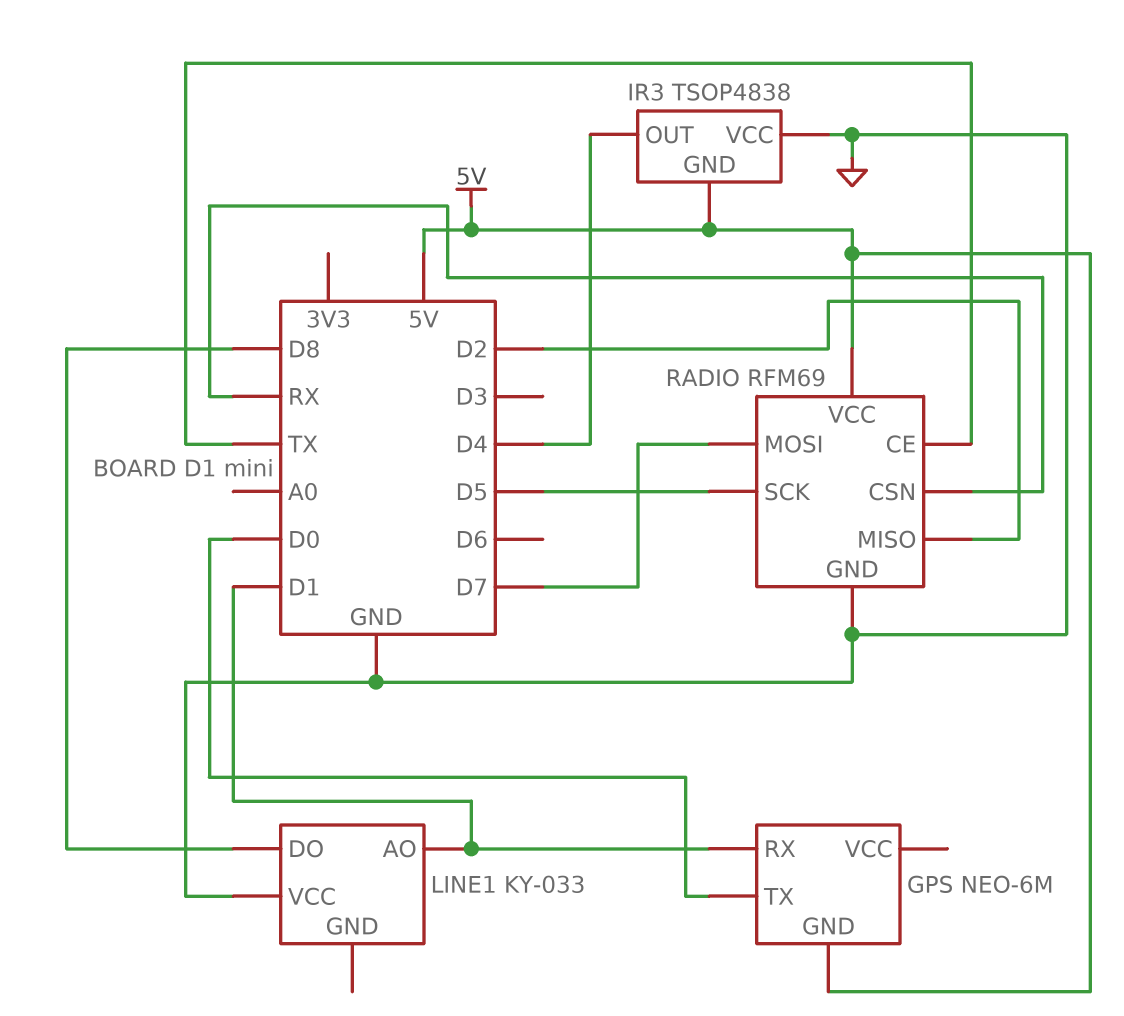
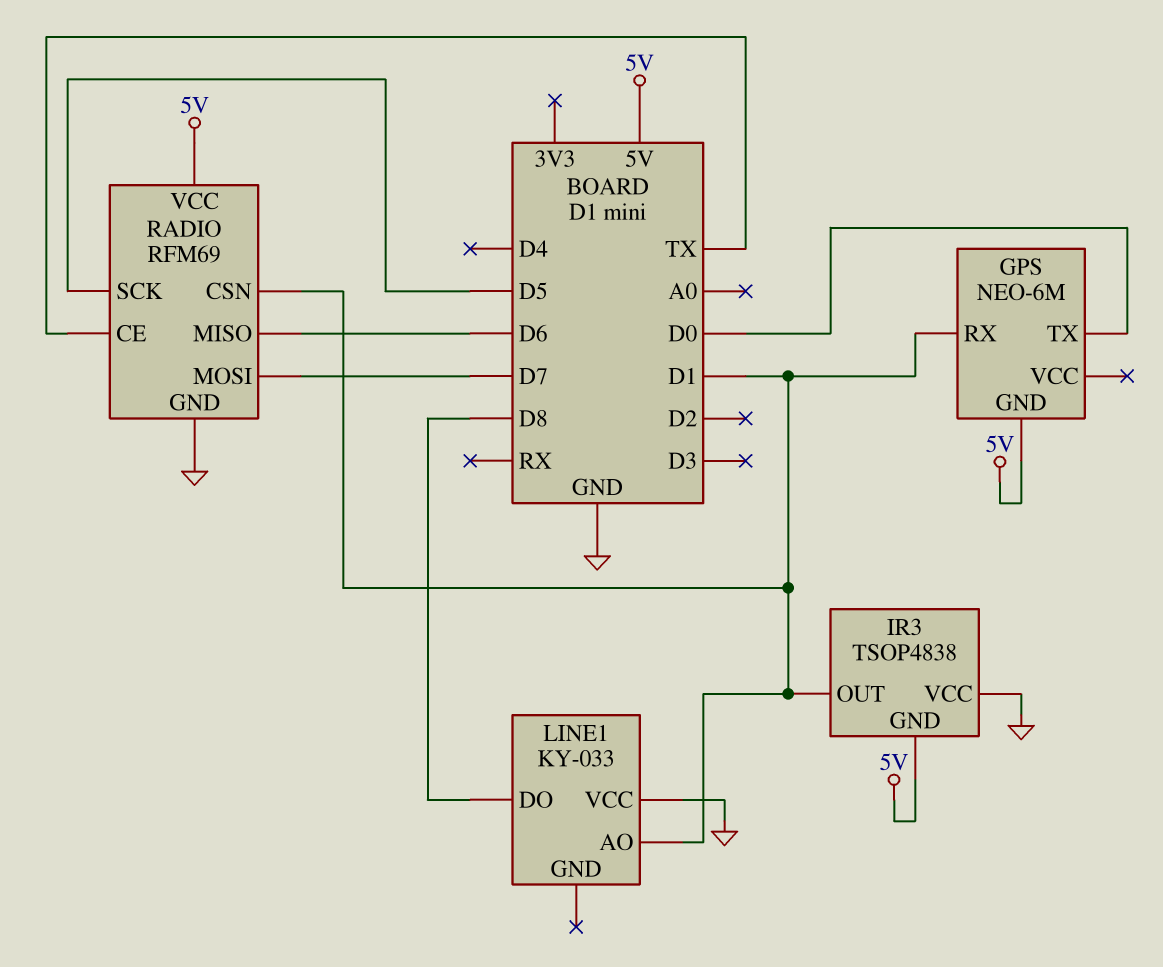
IR3 pin OUT: D4 -> D1
RADIO pin CSN: RX -> D1
RADIO pin MISO: D2 -> D6

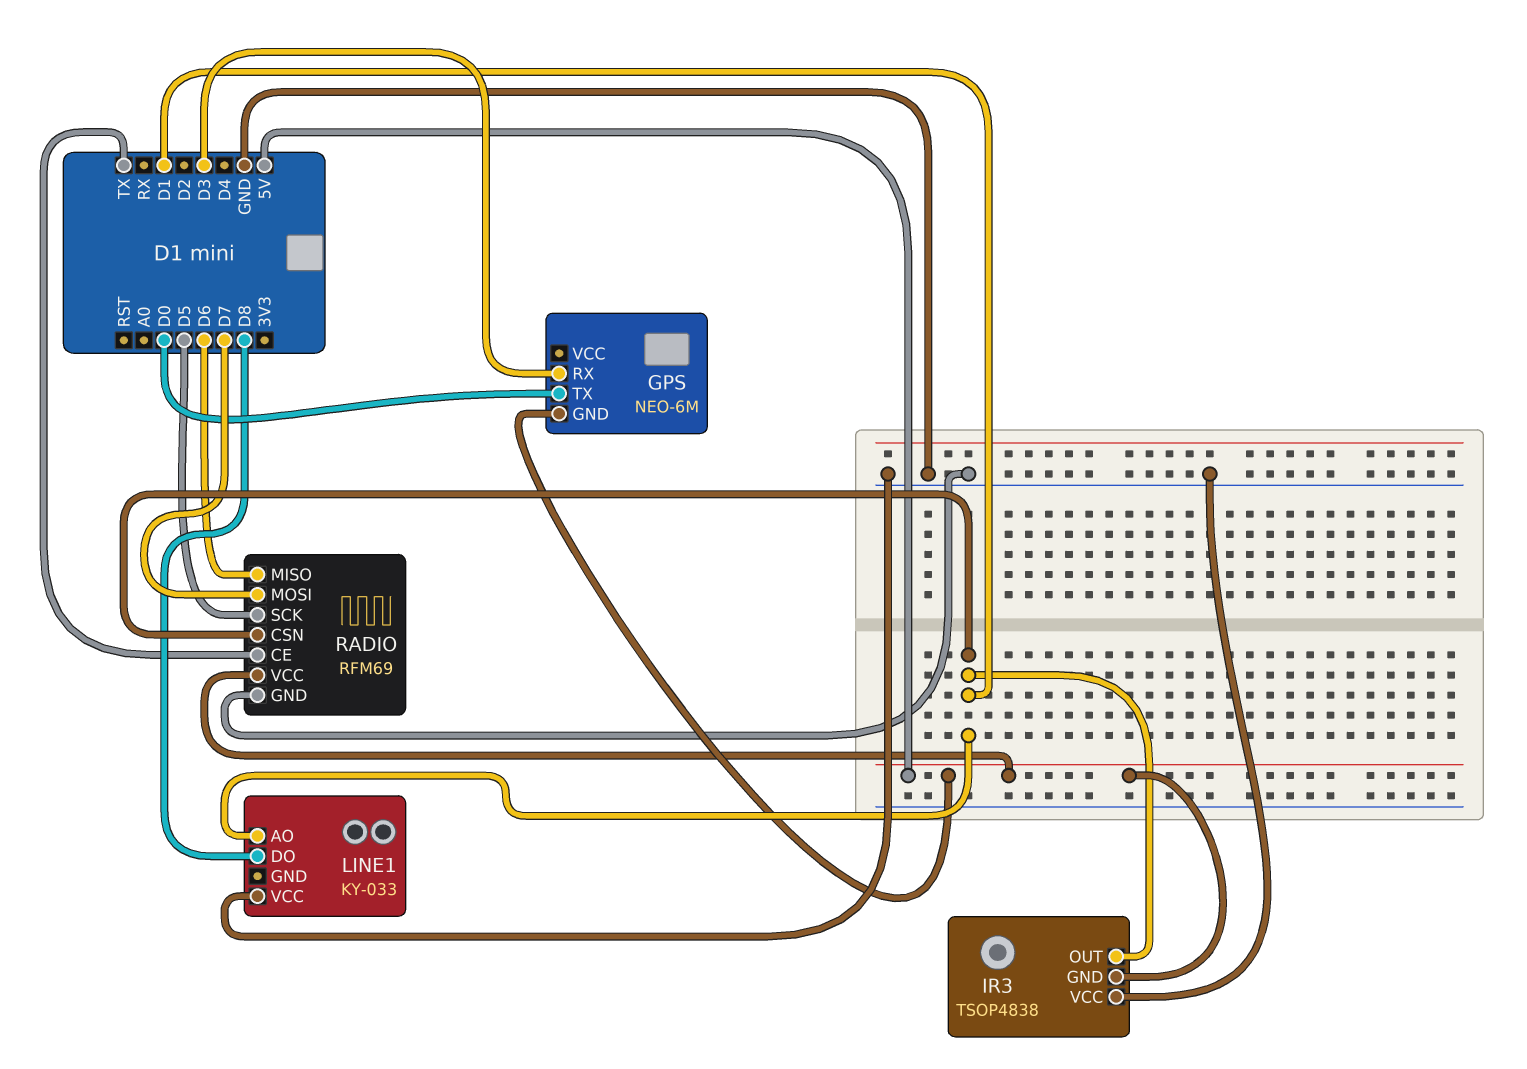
GPS pin RX: D1 -> D3

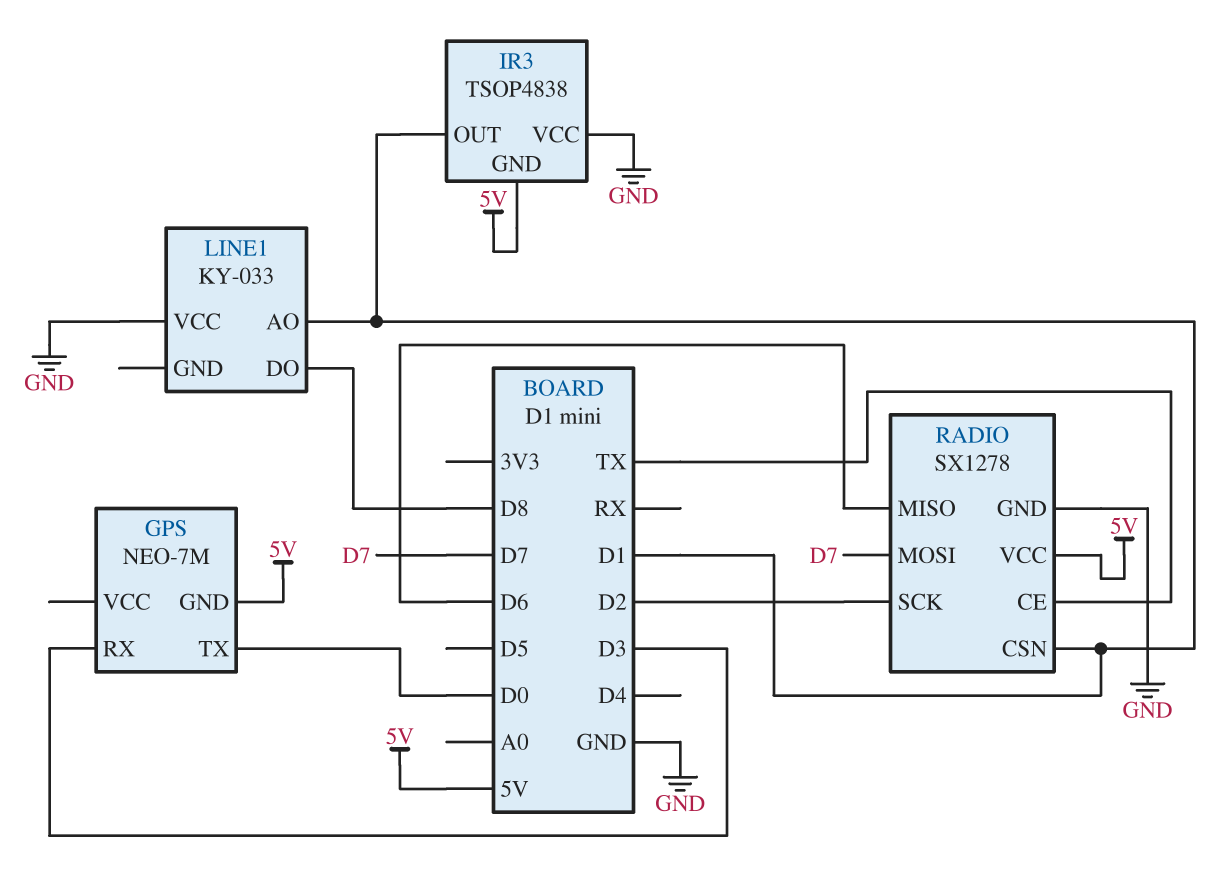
GPS: NEO-6M -> NEO-7M
RADIO: RFM69 -> SX1278
RADIO pin SCK: D5 -> D2

